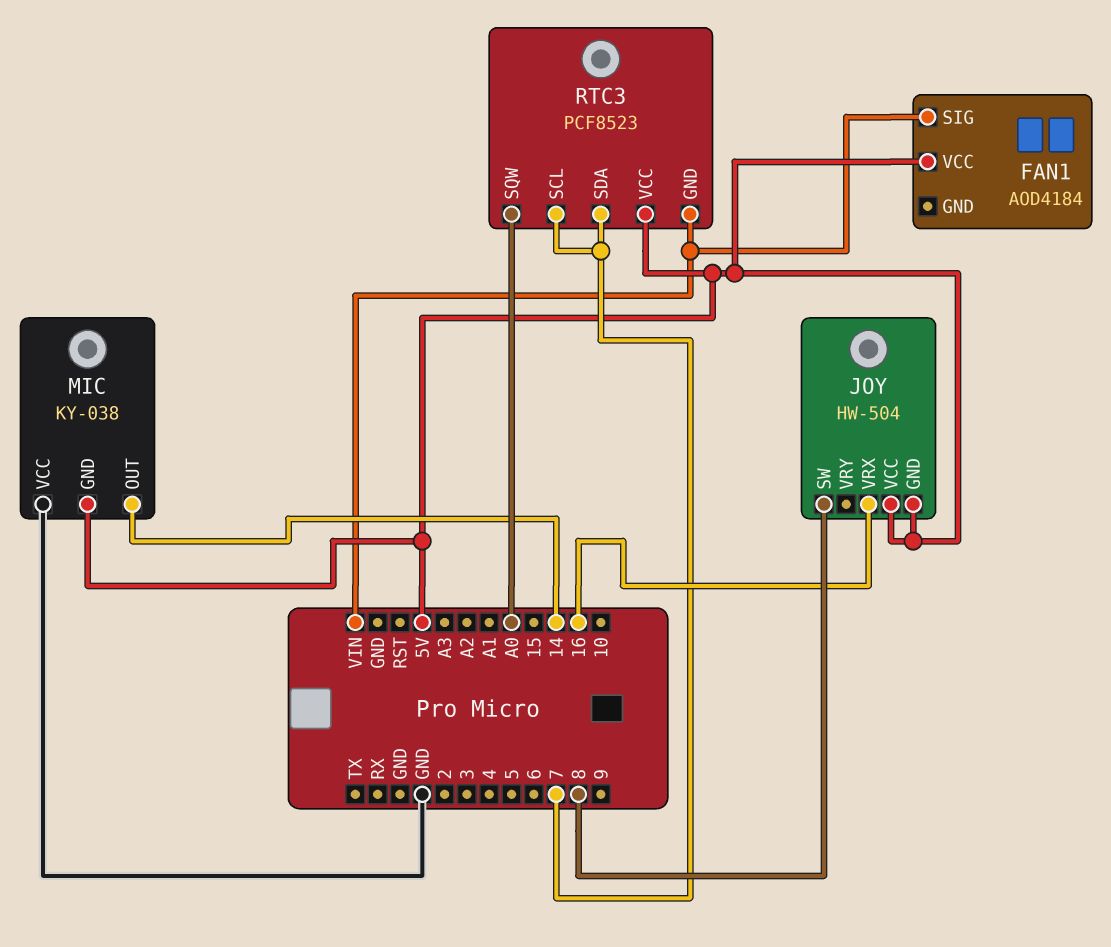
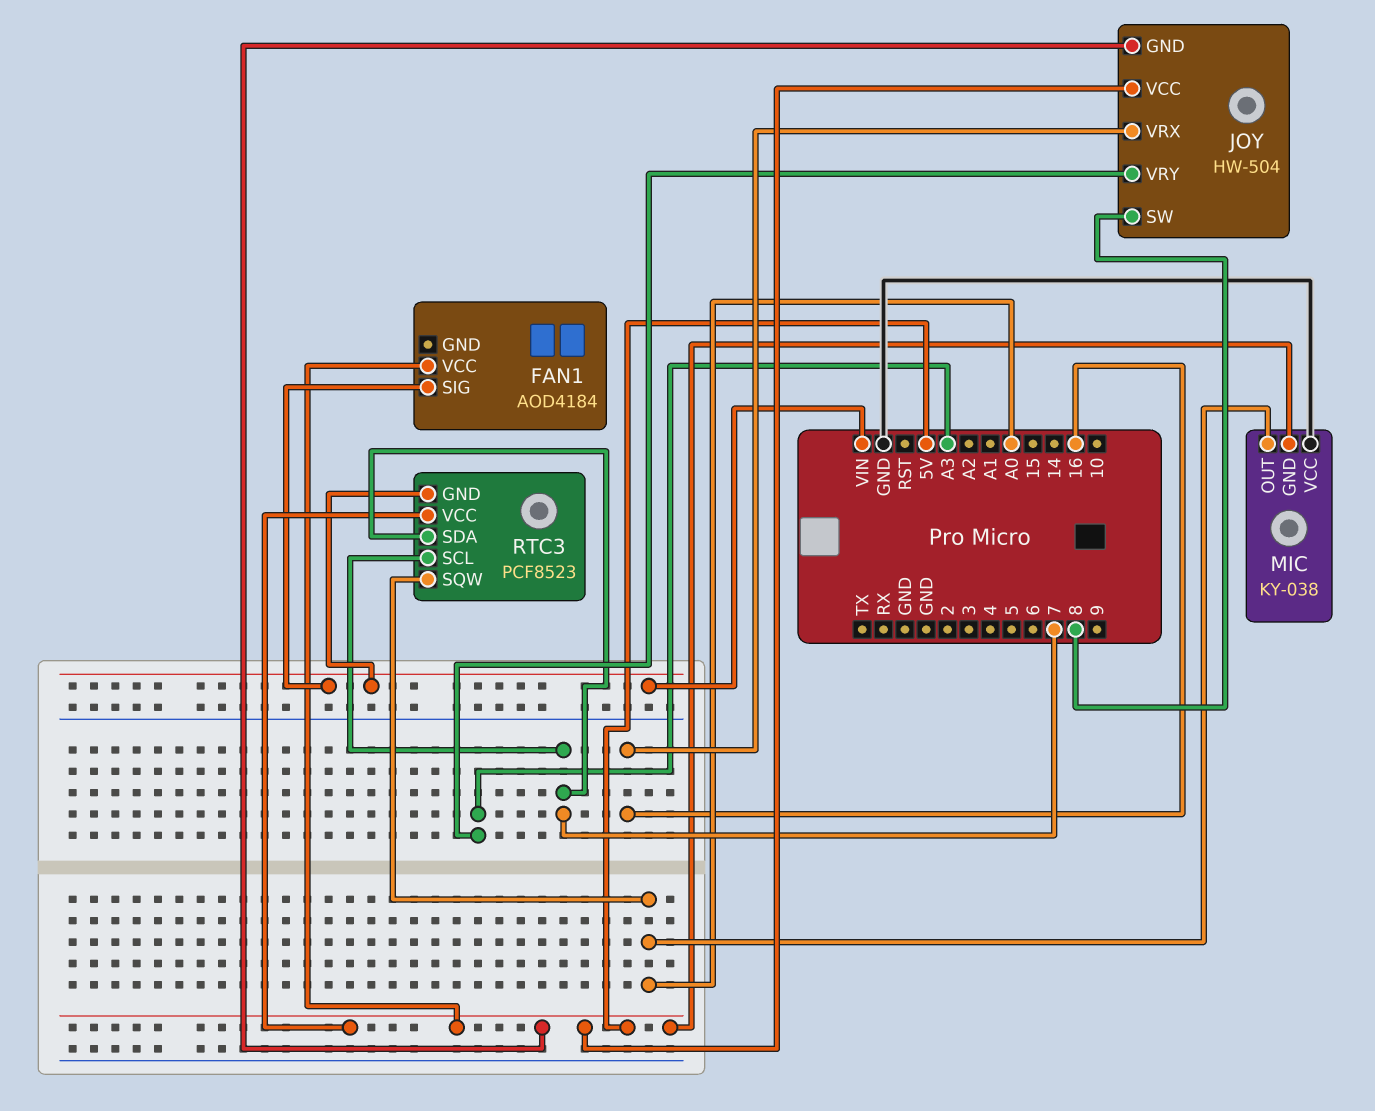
JOY pin VRY: none -> A3
MIC pin OUT: 14 -> A0

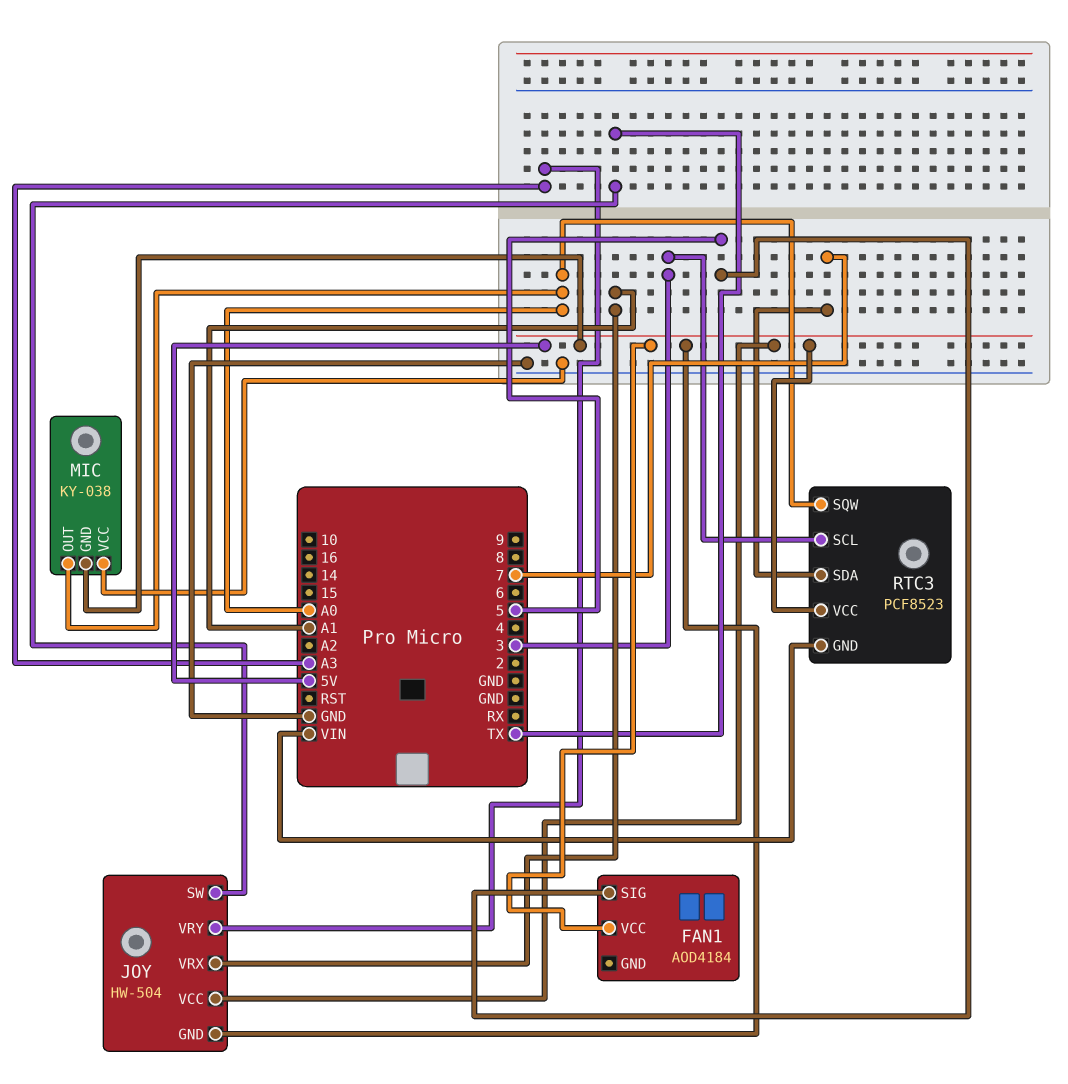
FAN1 pin SIG: VIN -> 5
JOY pin SW: 8 -> TX
JOY pin VRX: 16 -> A1
RTC3 pin SCL: 7 -> 3

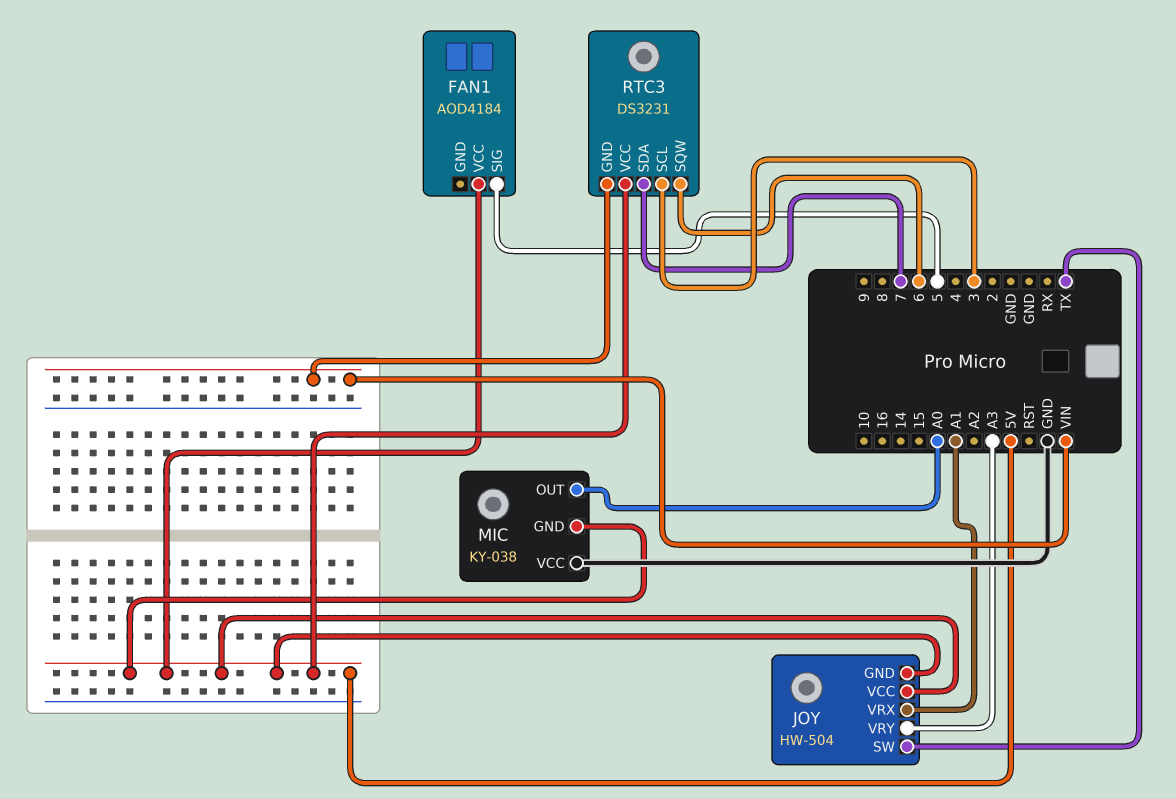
RTC3: PCF8523 -> DS3231
RTC3 pin SQW: A0 -> 6

